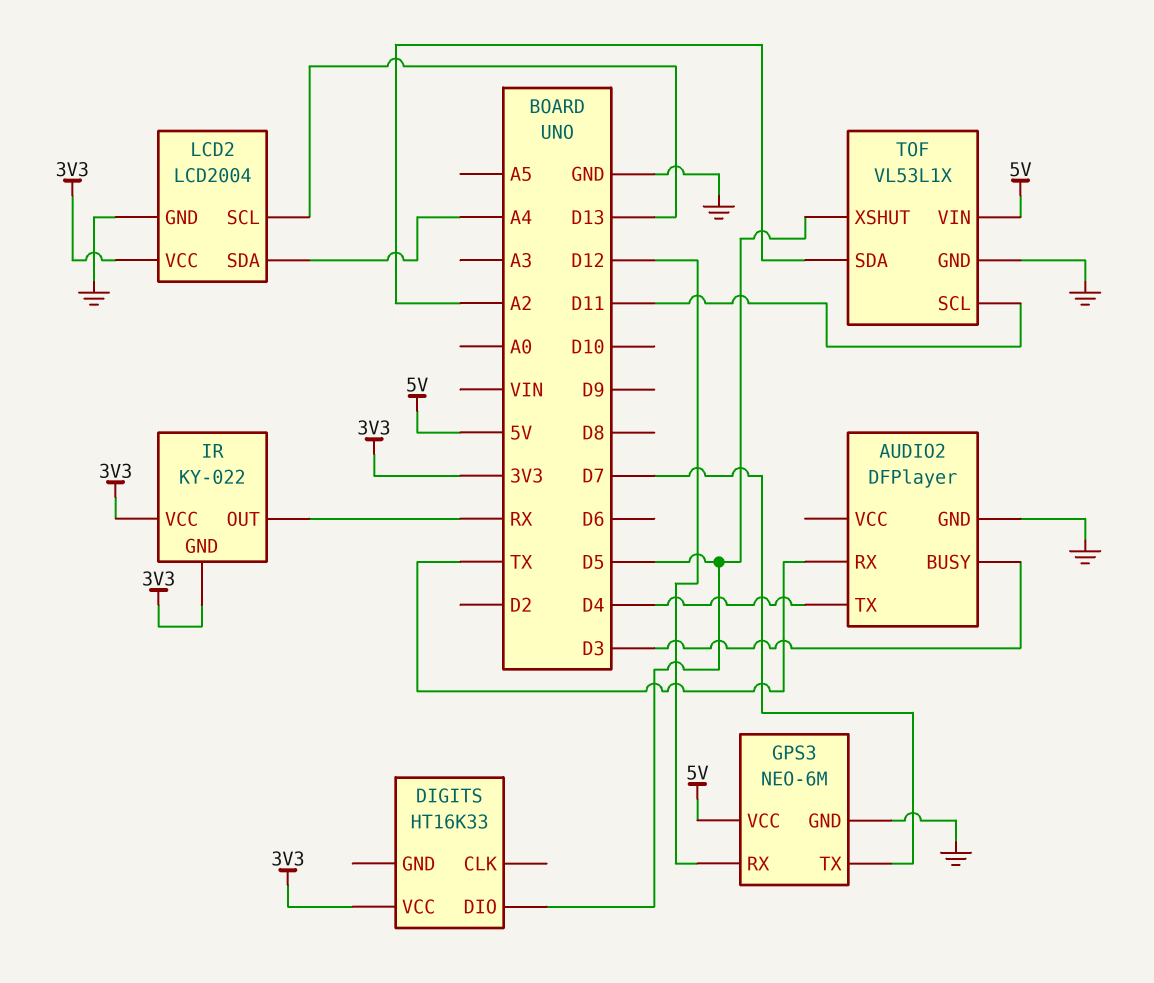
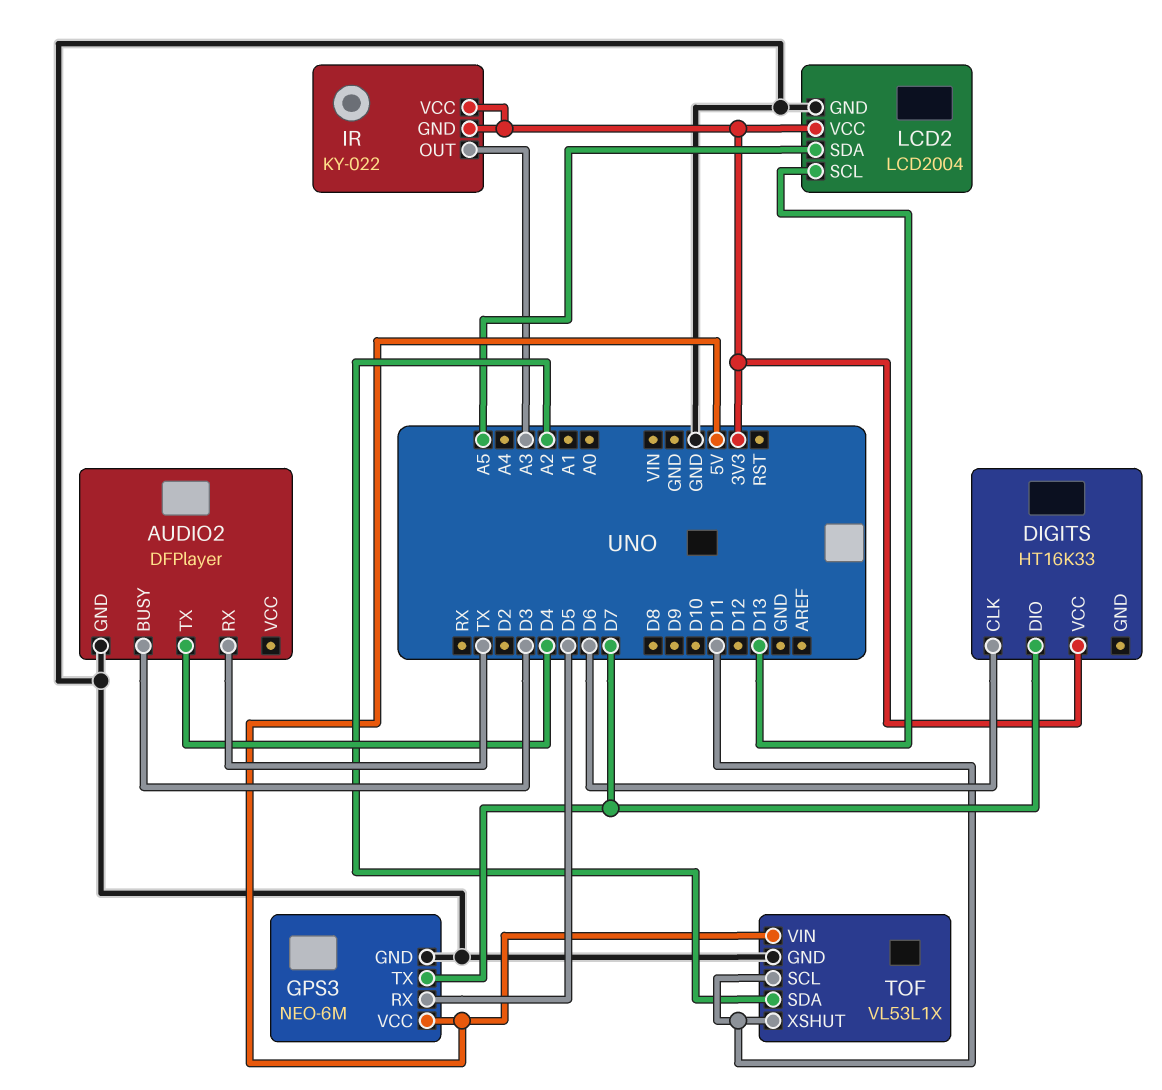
DIGITS pin CLK: none -> D6
DIGITS pin DIO: D5 -> D7
GPS3 pin RX: D12 -> D5
IR pin OUT: RX -> A3
LCD2 pin SDA: A4 -> A5
TOF pin XSHUT: D5 -> D11

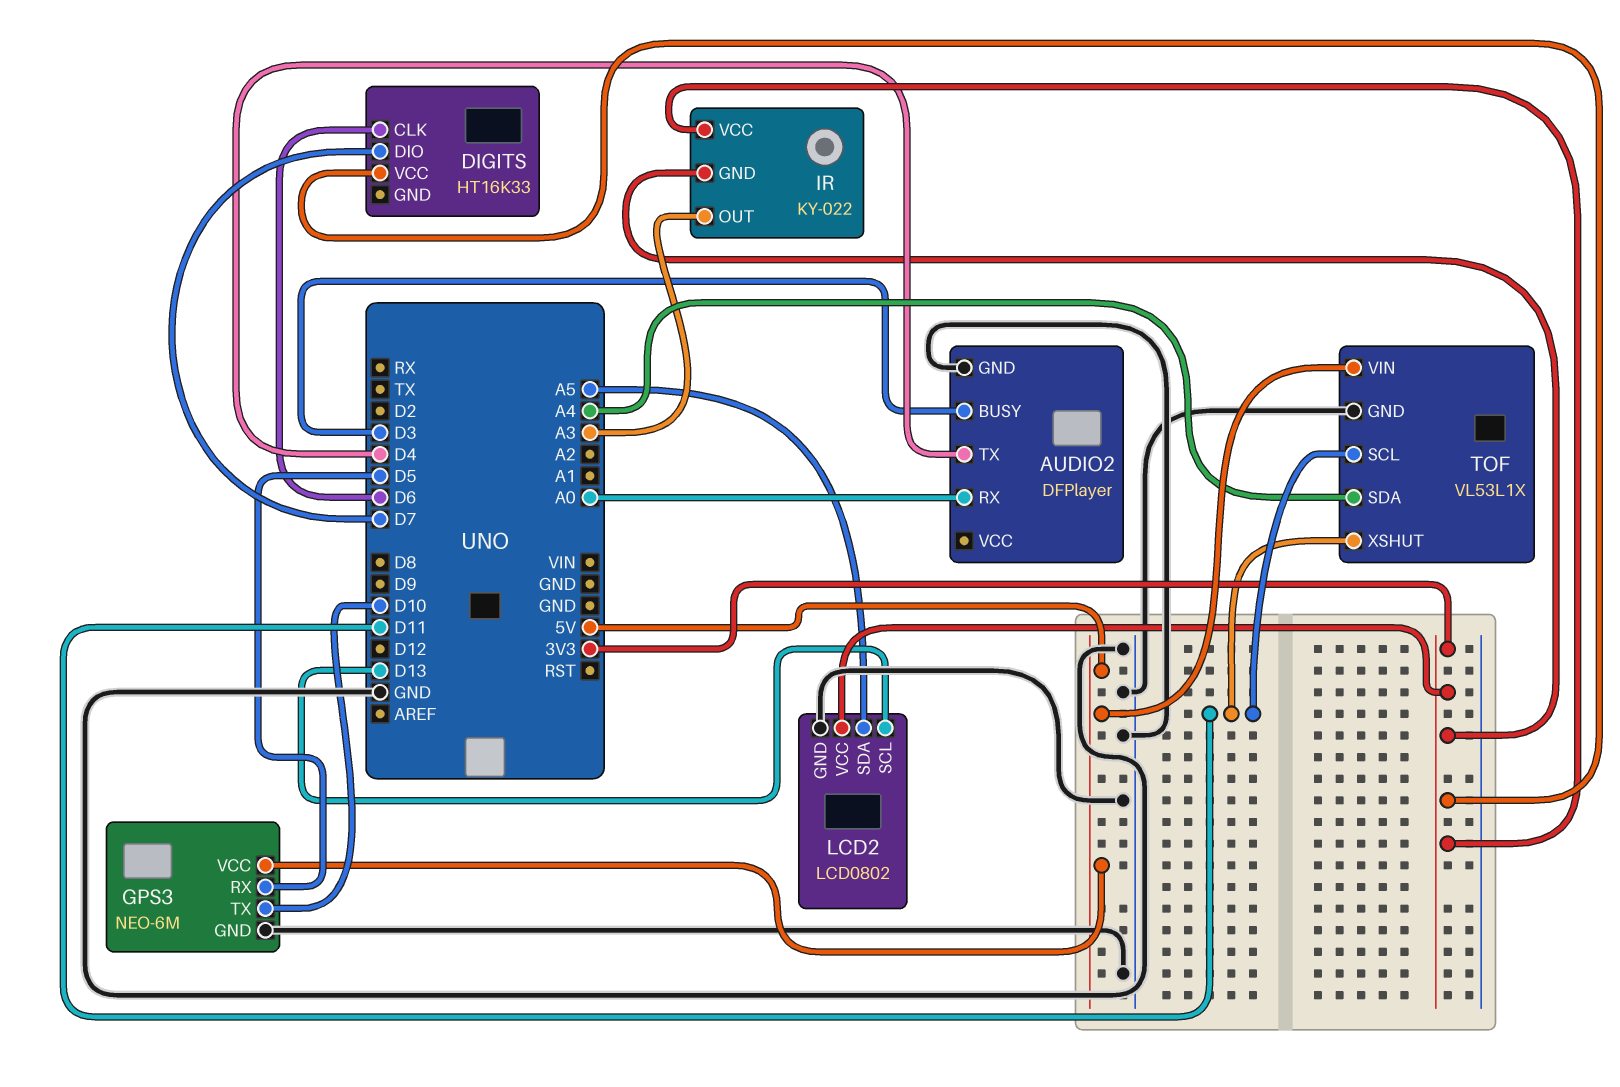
AUDIO2 pin RX: TX -> A0
GPS3 pin TX: D7 -> D10
LCD2: LCD2004 -> LCD0802
TOF pin SDA: A2 -> A4

